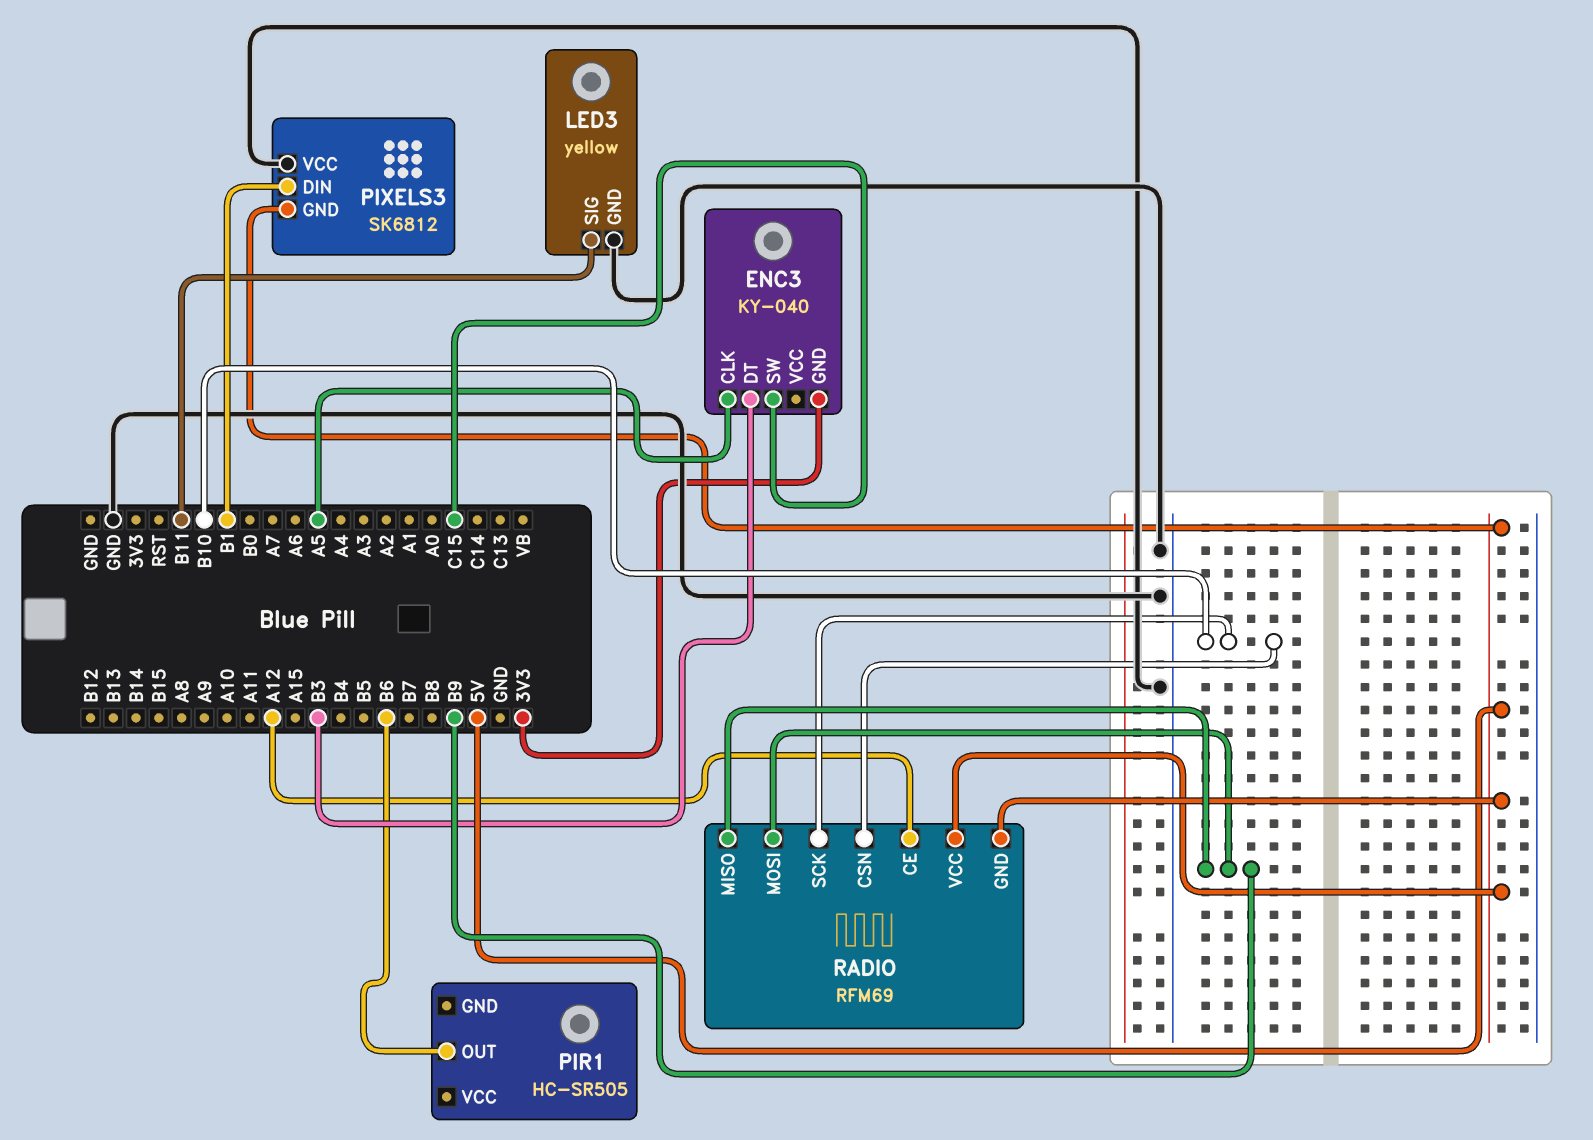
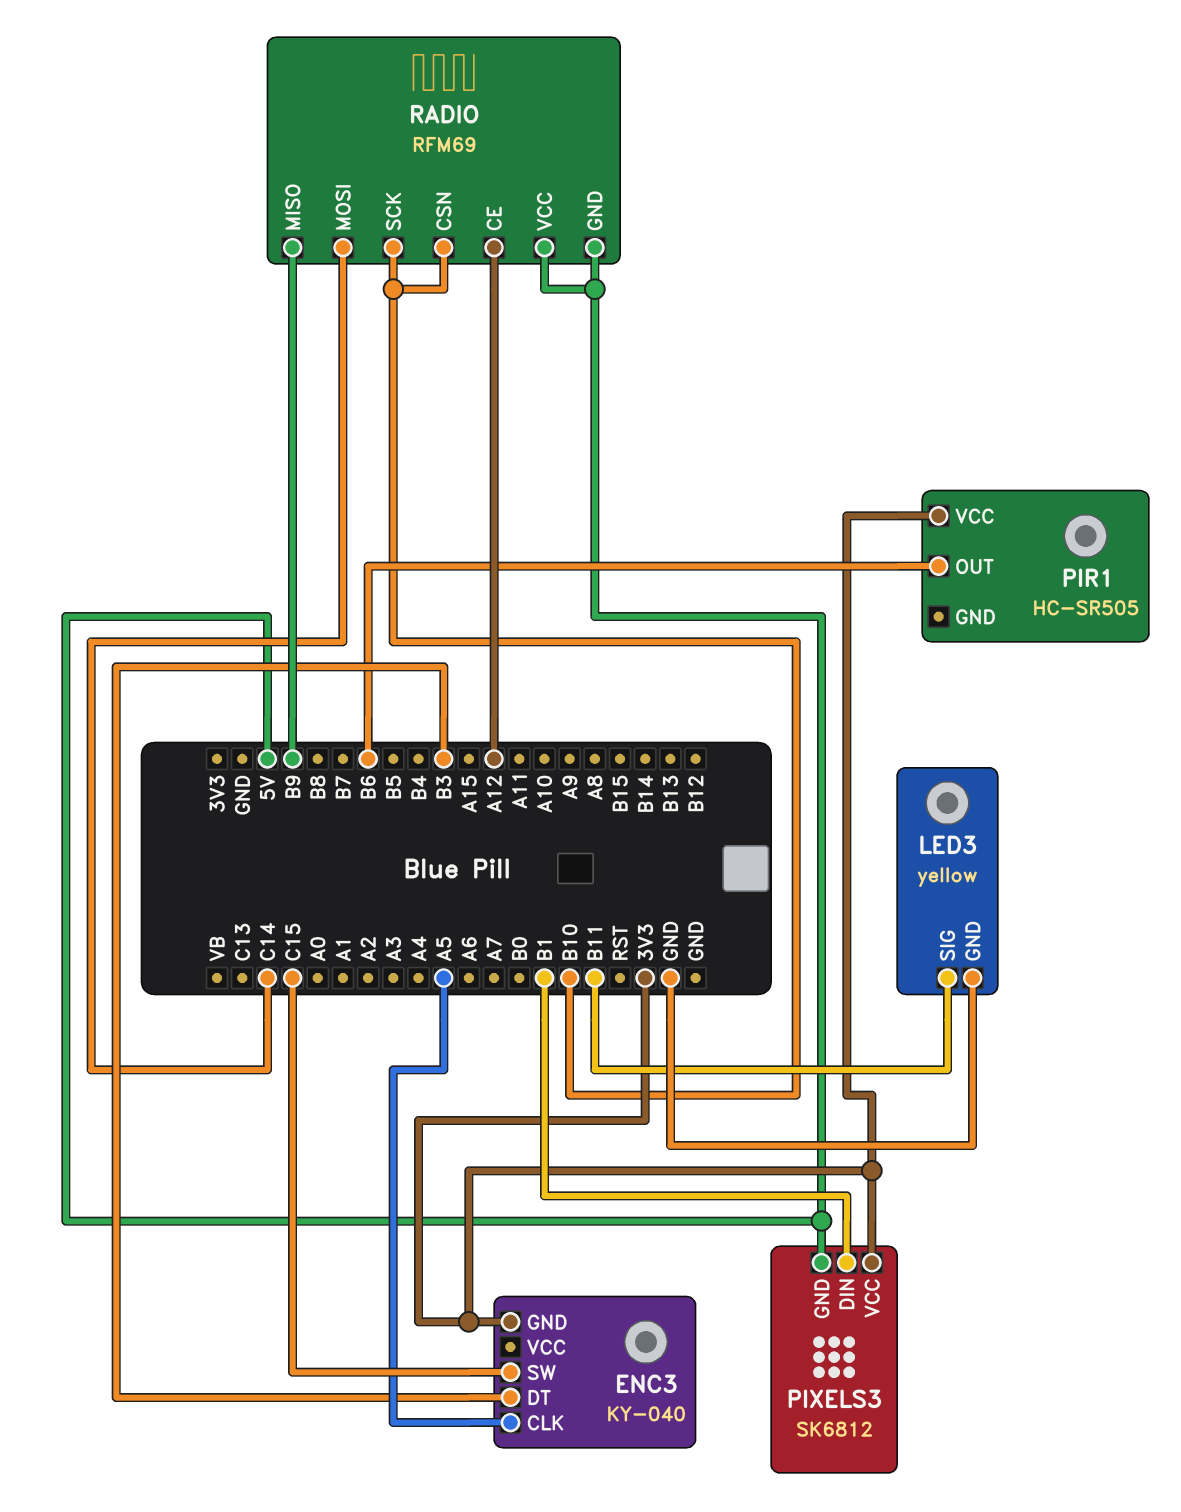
PIR1 pin VCC: none -> 3V3
PIXELS3 pin VCC: GND -> 3V3
RADIO pin MOSI: B9 -> C14

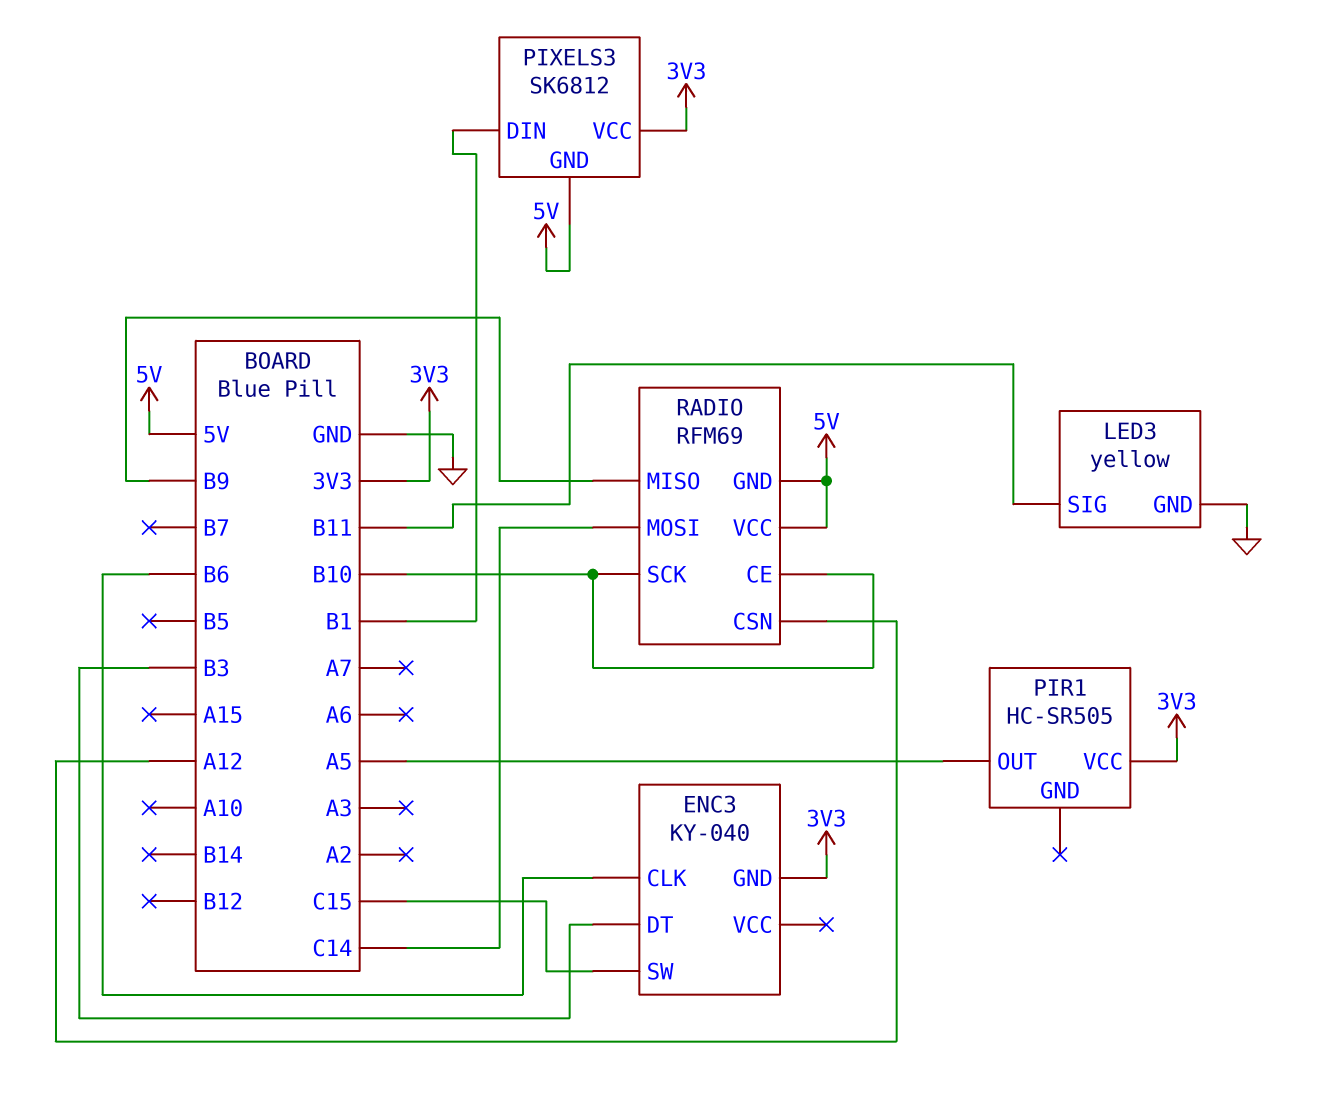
ENC3 pin CLK: A5 -> B6
PIR1 pin OUT: B6 -> A5
RADIO pin CE: A12 -> B10
RADIO pin CSN: B10 -> A12

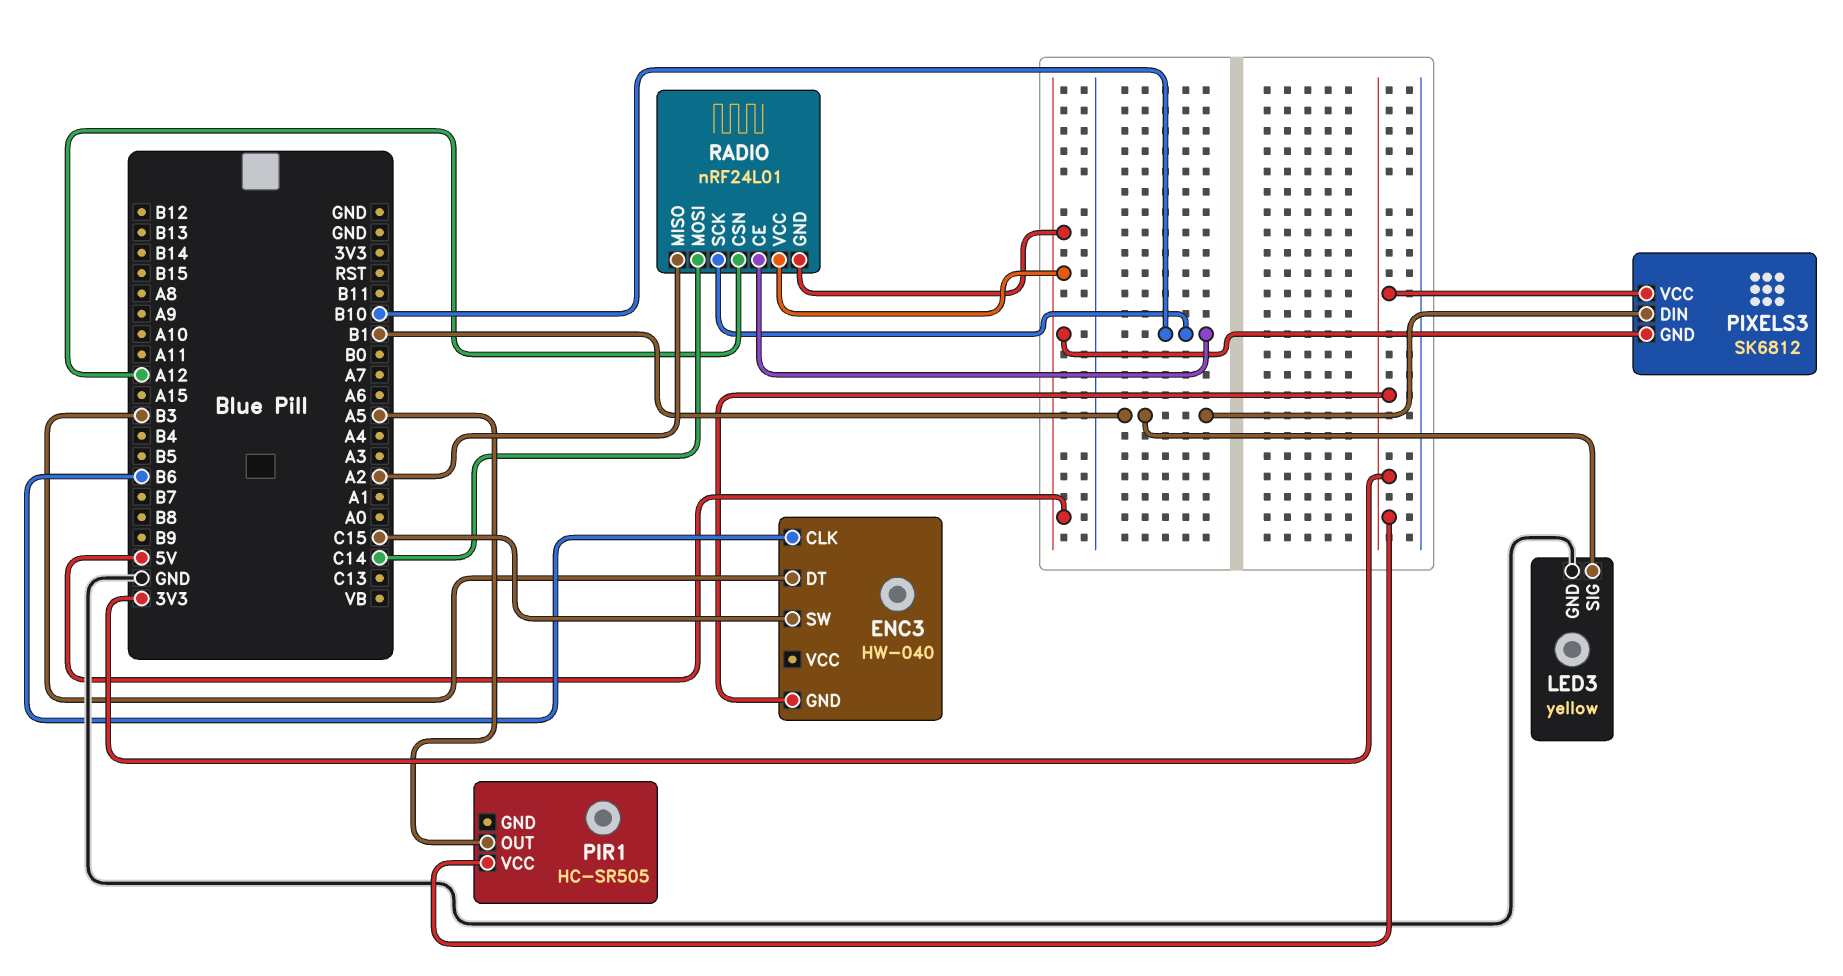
ENC3: KY-040 -> HW-040
LED3 pin SIG: B11 -> B1
RADIO: RFM69 -> nRF24L01
RADIO pin MISO: B9 -> A2

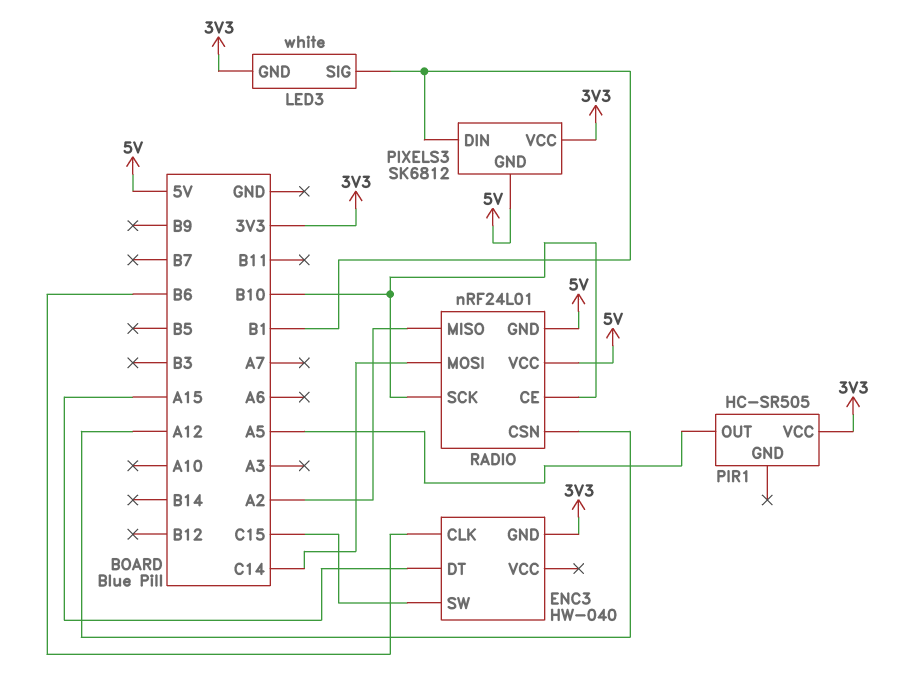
ENC3 pin DT: B3 -> A15
LED3: yellow -> white
LED3 pin GND: GND -> 3V3

